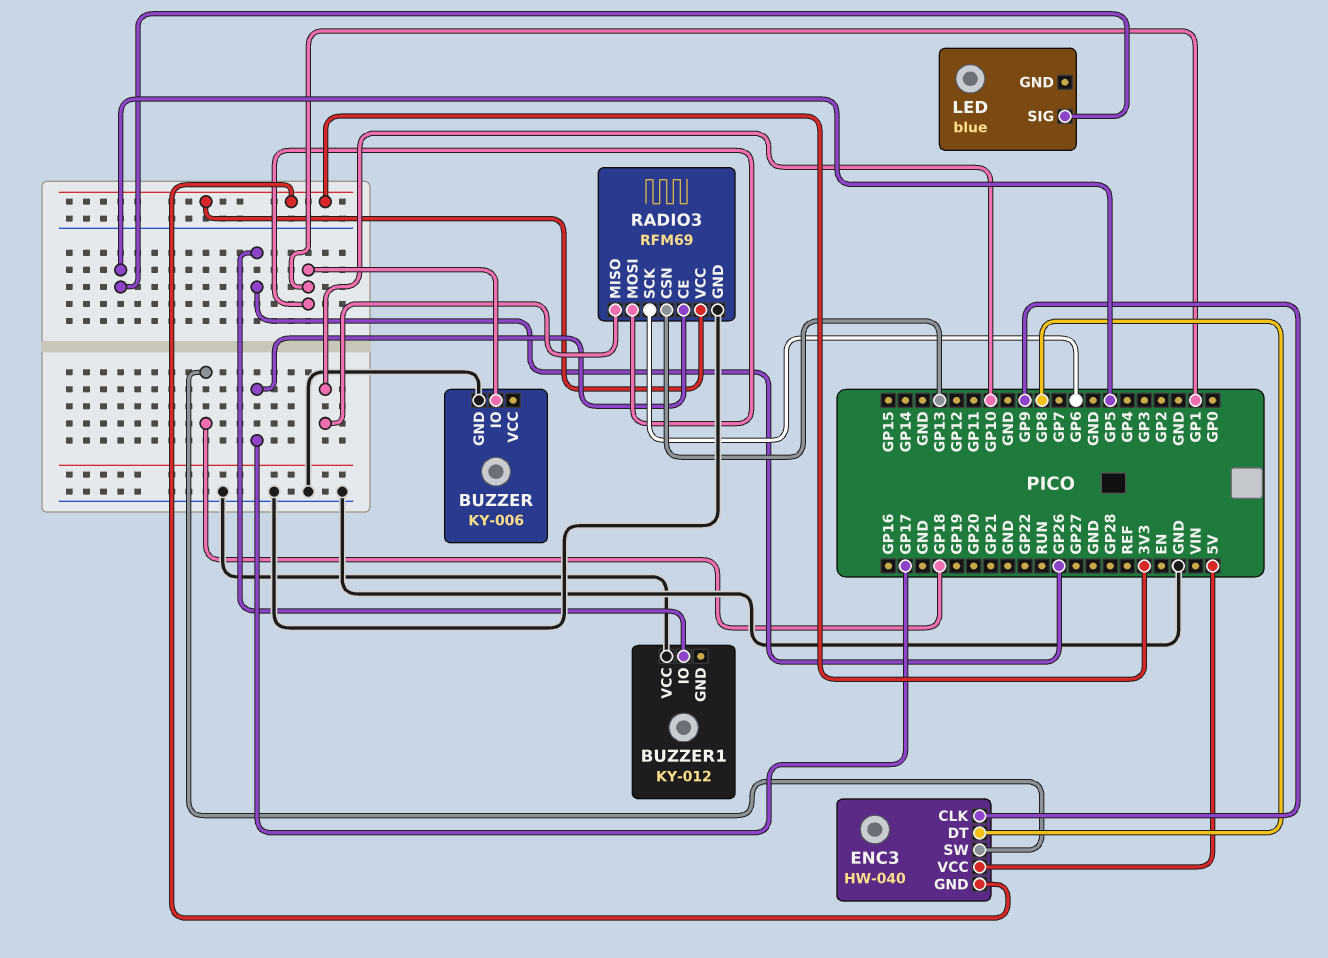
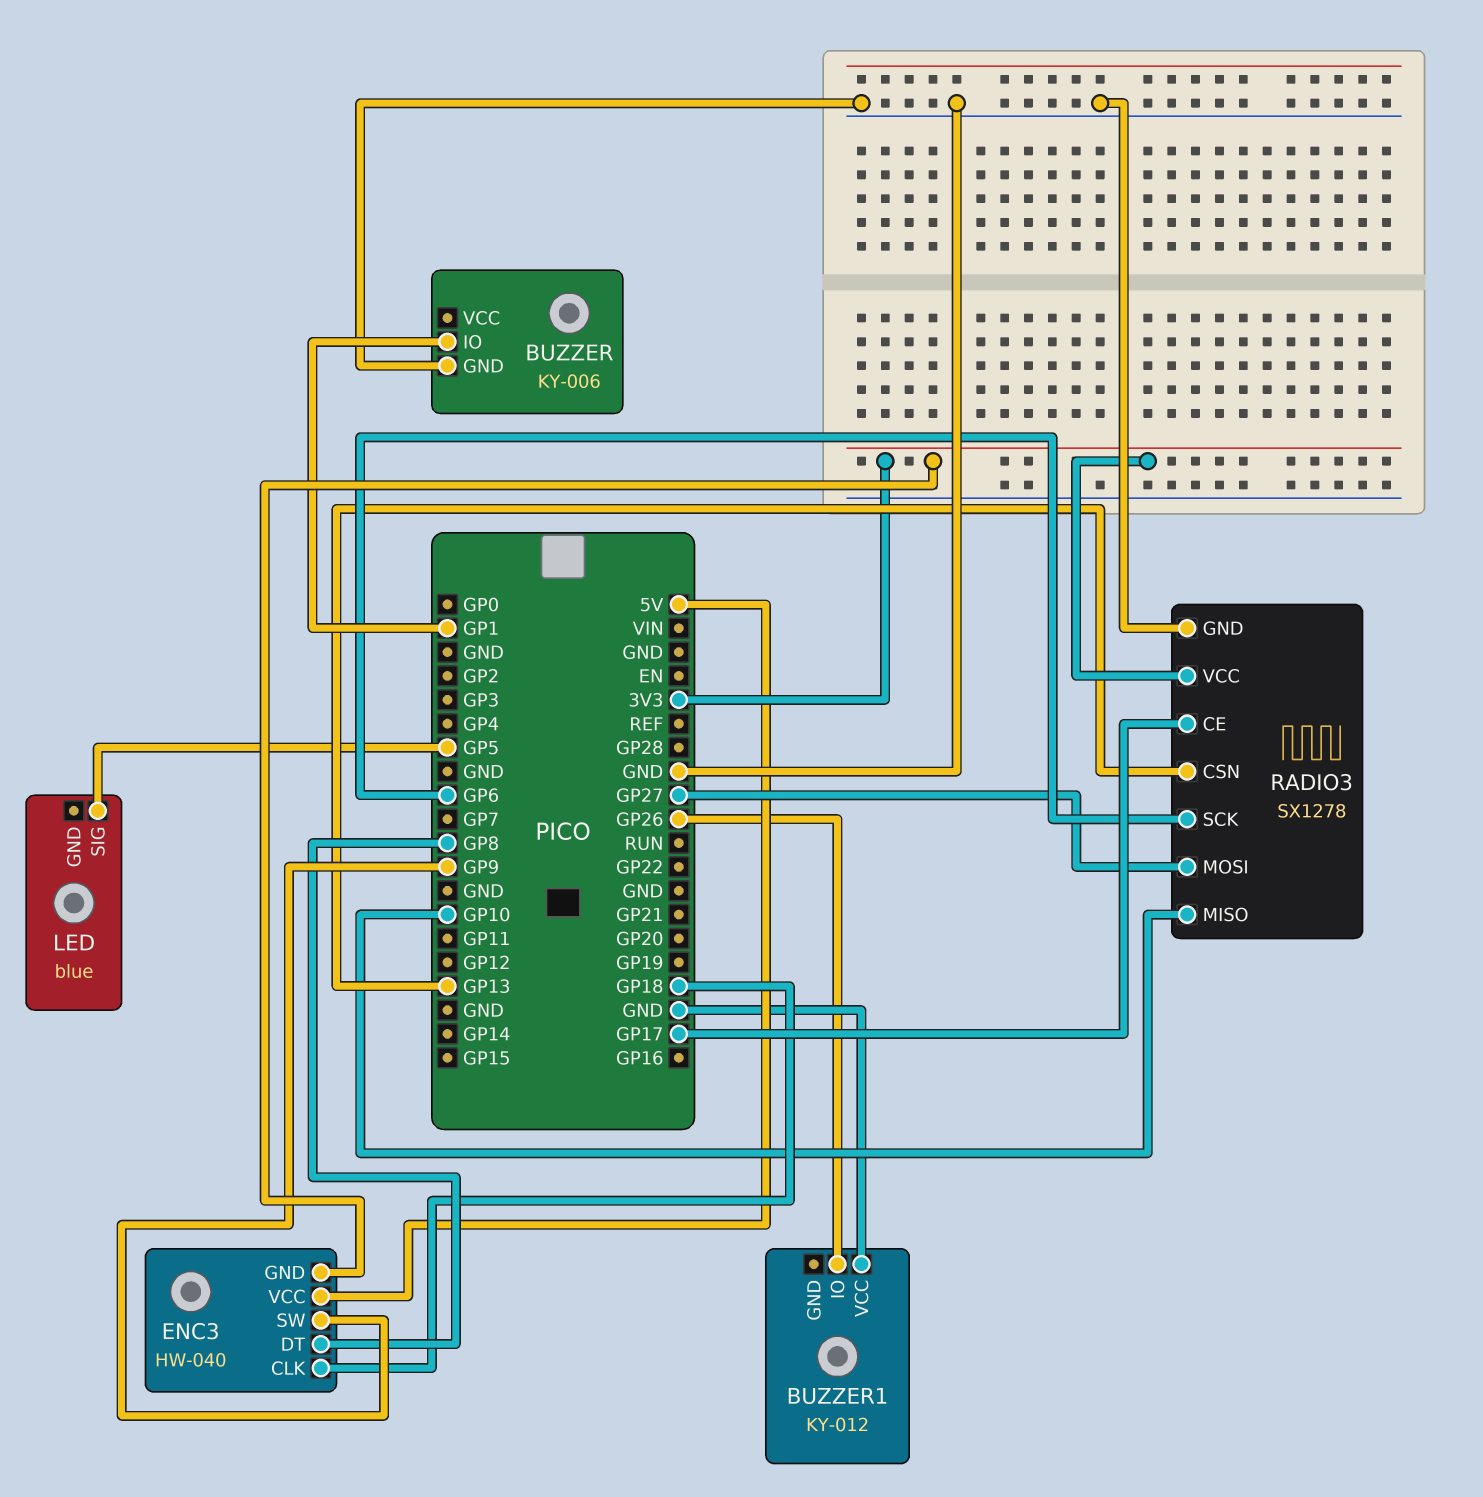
ENC3 pin CLK: GP9 -> GP18
ENC3 pin SW: GP18 -> GP9
RADIO3: RFM69 -> SX1278
RADIO3 pin MOSI: GP1 -> GP27

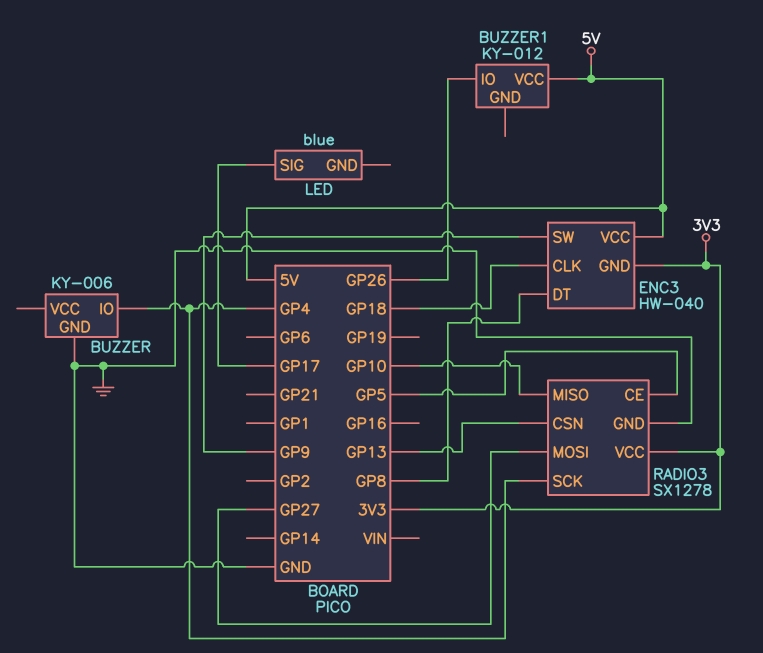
BUZZER pin IO: GP1 -> GP4
BUZZER1 pin VCC: GND -> 5V
LED pin SIG: GP5 -> GP17
RADIO3 pin CE: GP17 -> GP5
RADIO3 pin SCK: GP6 -> GP4

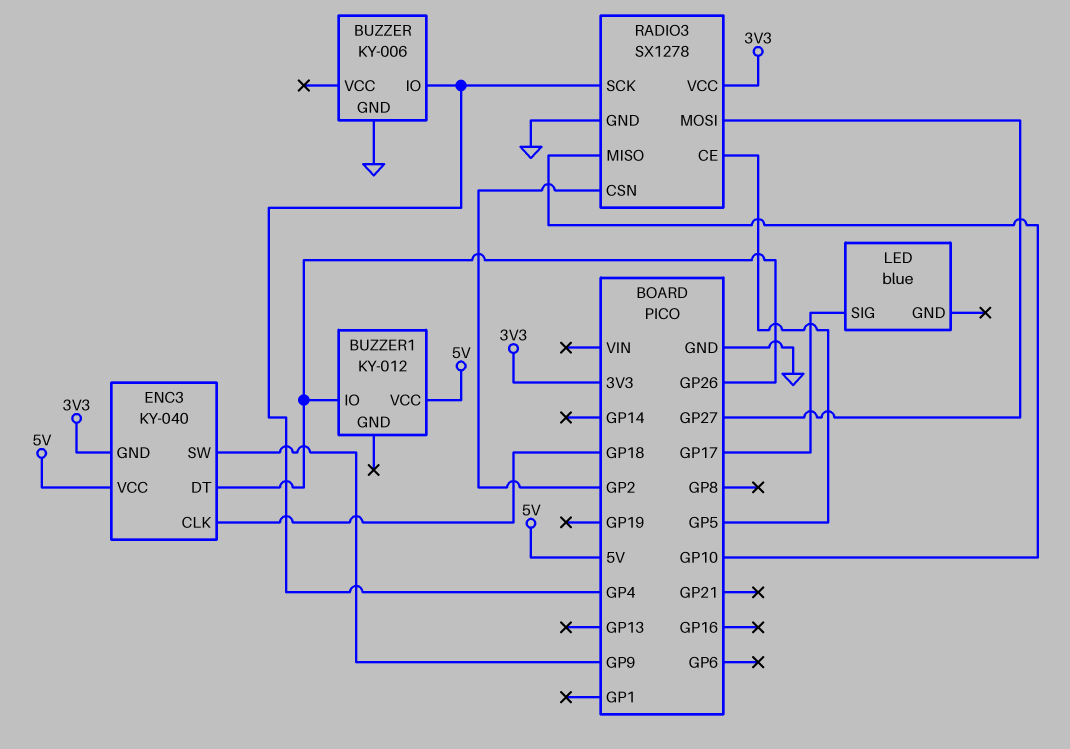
ENC3: HW-040 -> KY-040
ENC3 pin DT: GP8 -> GP26
RADIO3 pin CSN: GP13 -> GP2

